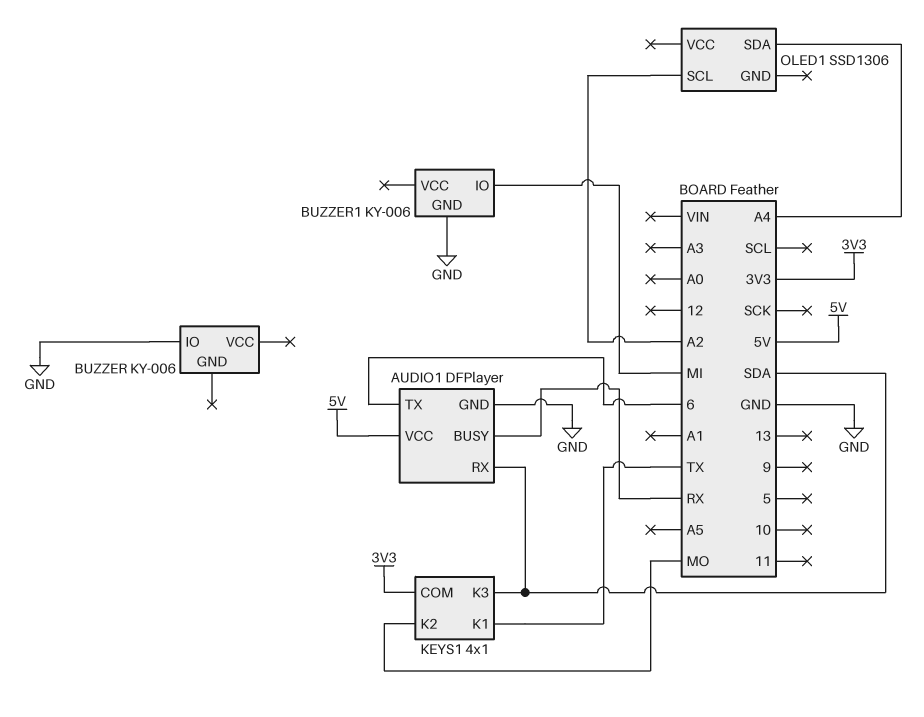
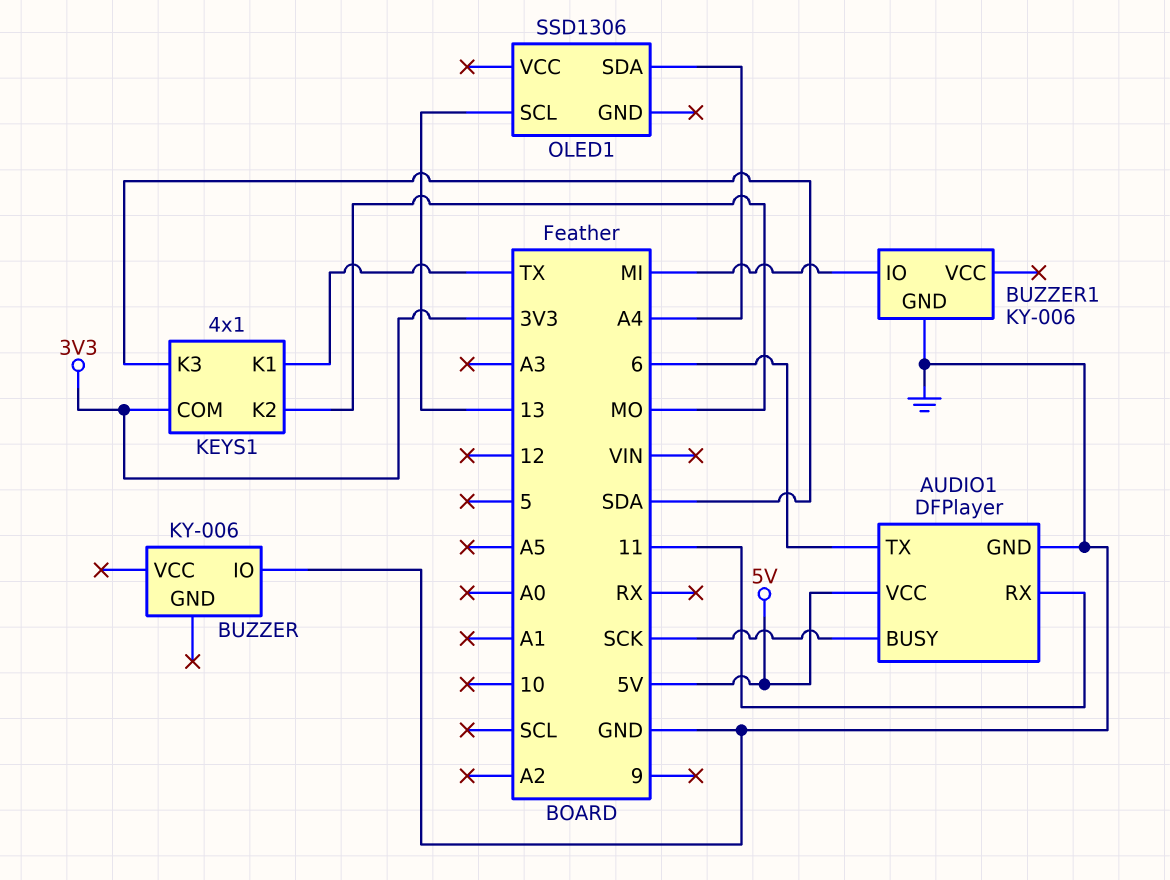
AUDIO1 pin BUSY: RX -> SCK
AUDIO1 pin RX: SDA -> 11
OLED1 pin SCL: A2 -> 13

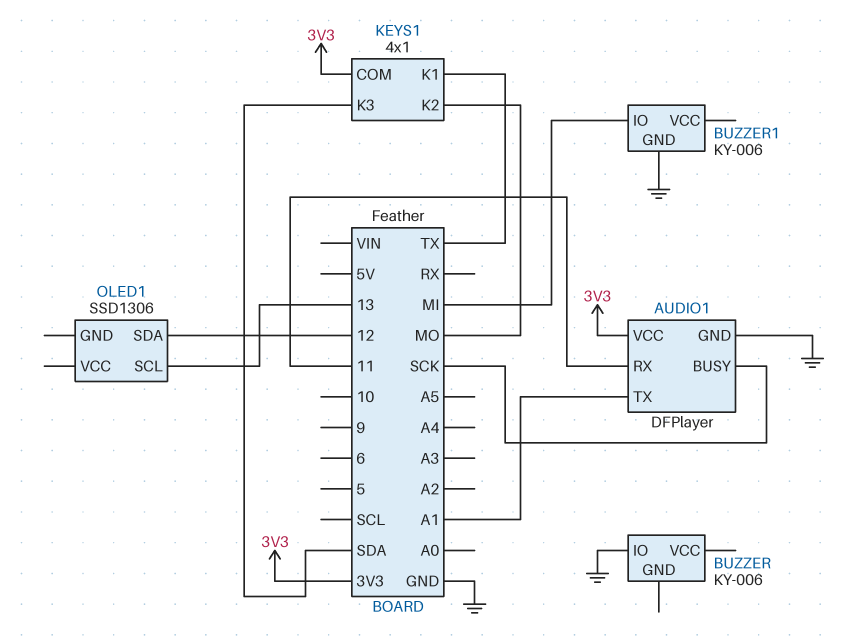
AUDIO1 pin TX: 6 -> A1
AUDIO1 pin VCC: 5V -> 3V3
OLED1 pin SDA: A4 -> 12

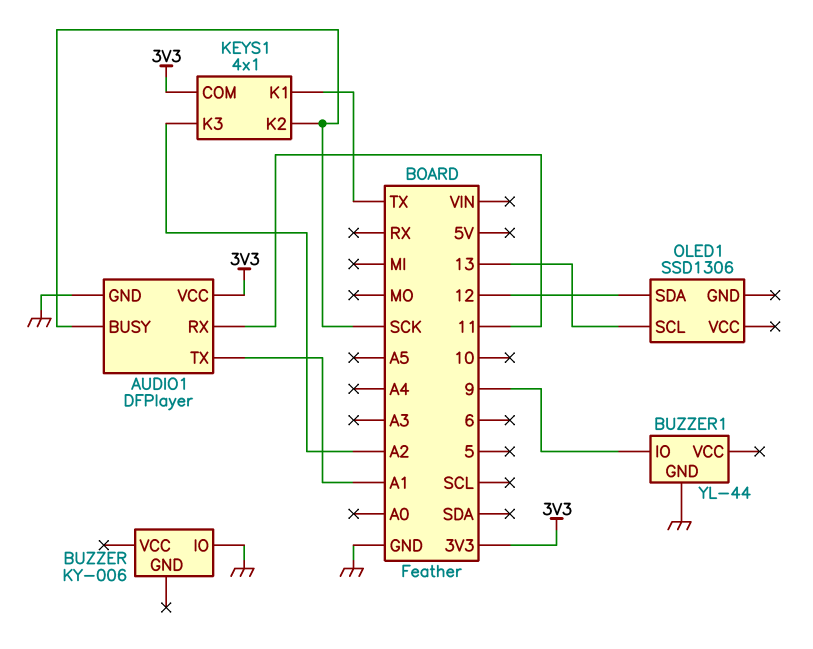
BUZZER1: KY-006 -> YL-44
BUZZER1 pin IO: MI -> 9
KEYS1 pin K2: MO -> SCK
KEYS1 pin K3: SDA -> A2

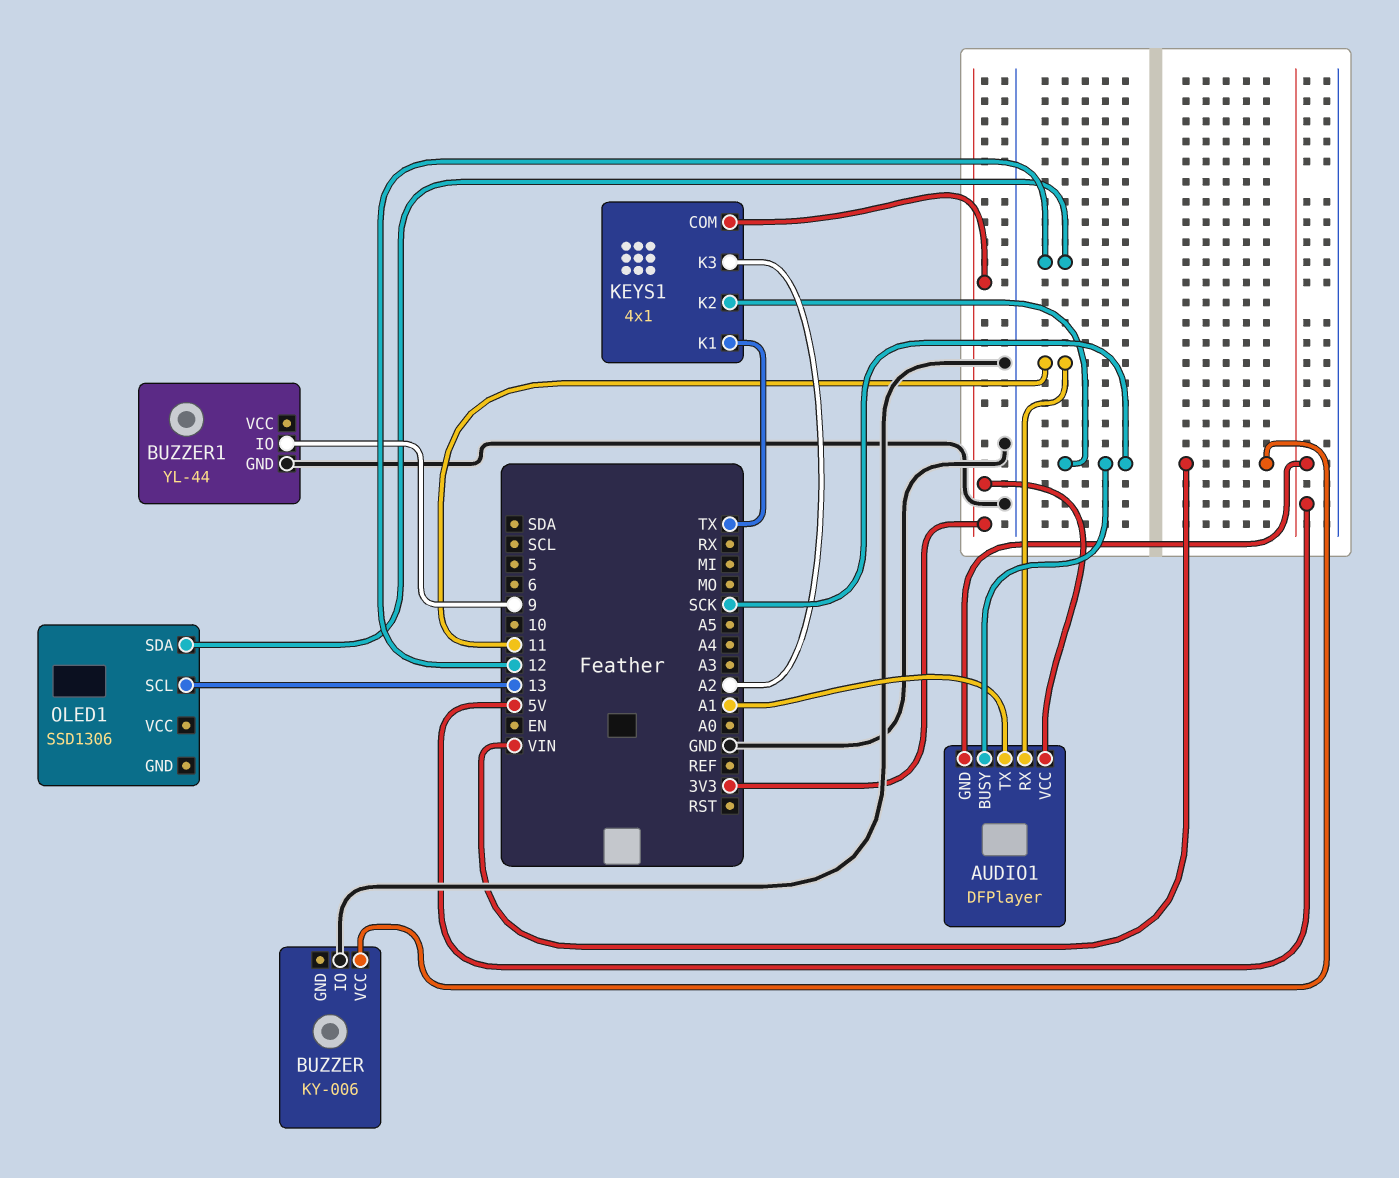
AUDIO1 pin GND: GND -> 5V
BUZZER pin VCC: none -> VIN

